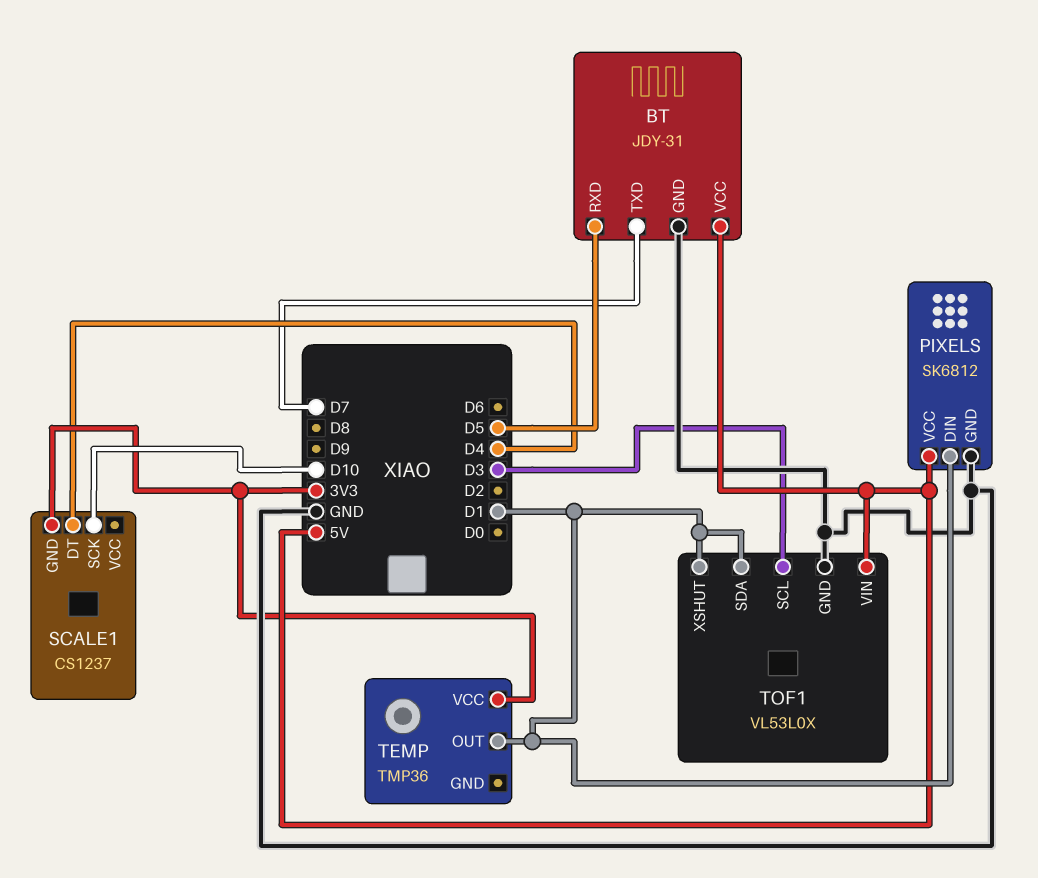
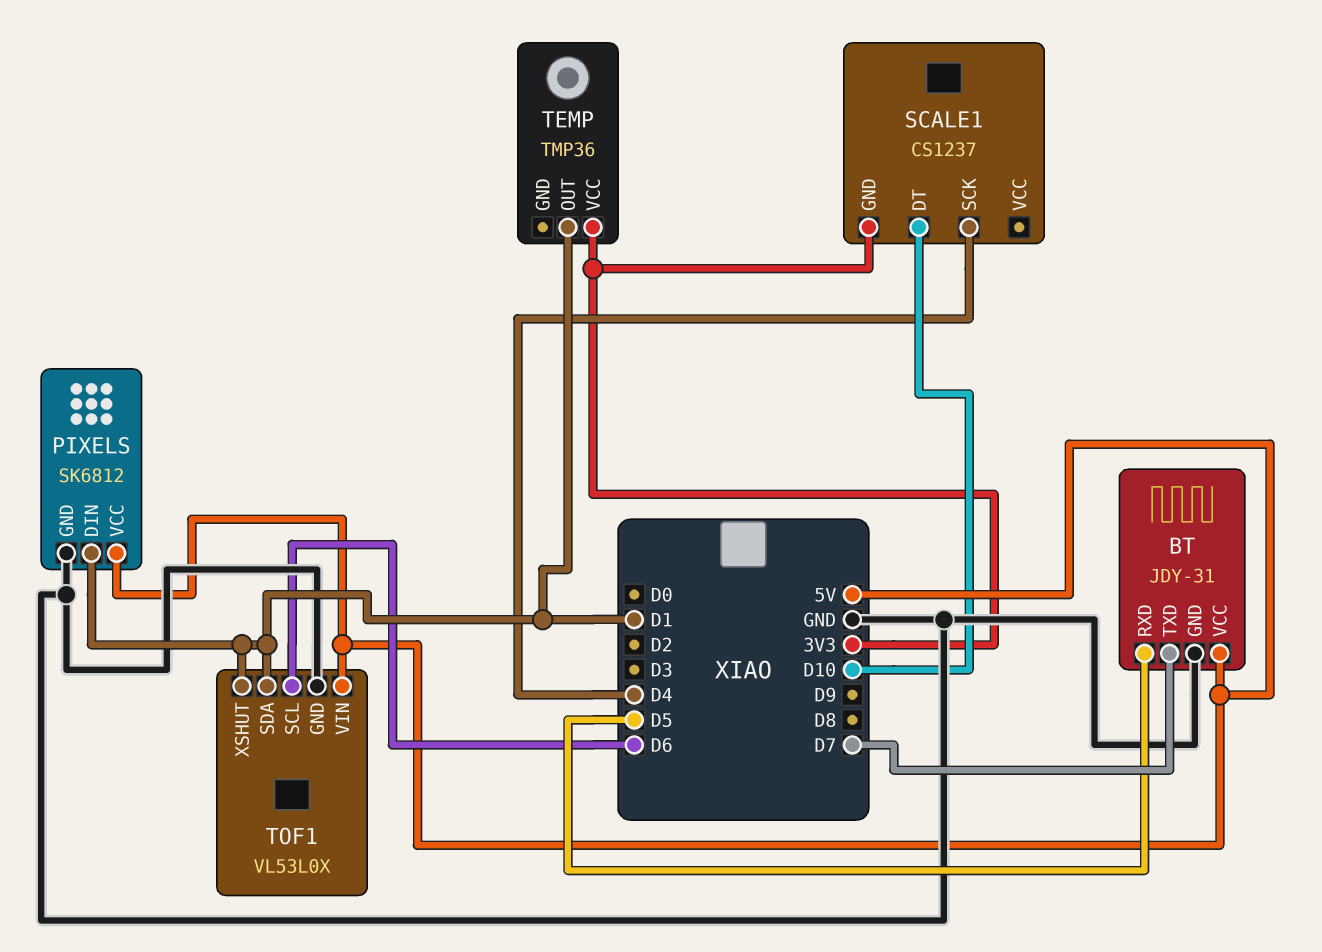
SCALE1 pin DT: D4 -> D10
SCALE1 pin SCK: D10 -> D4
TOF1 pin SCL: D3 -> D6

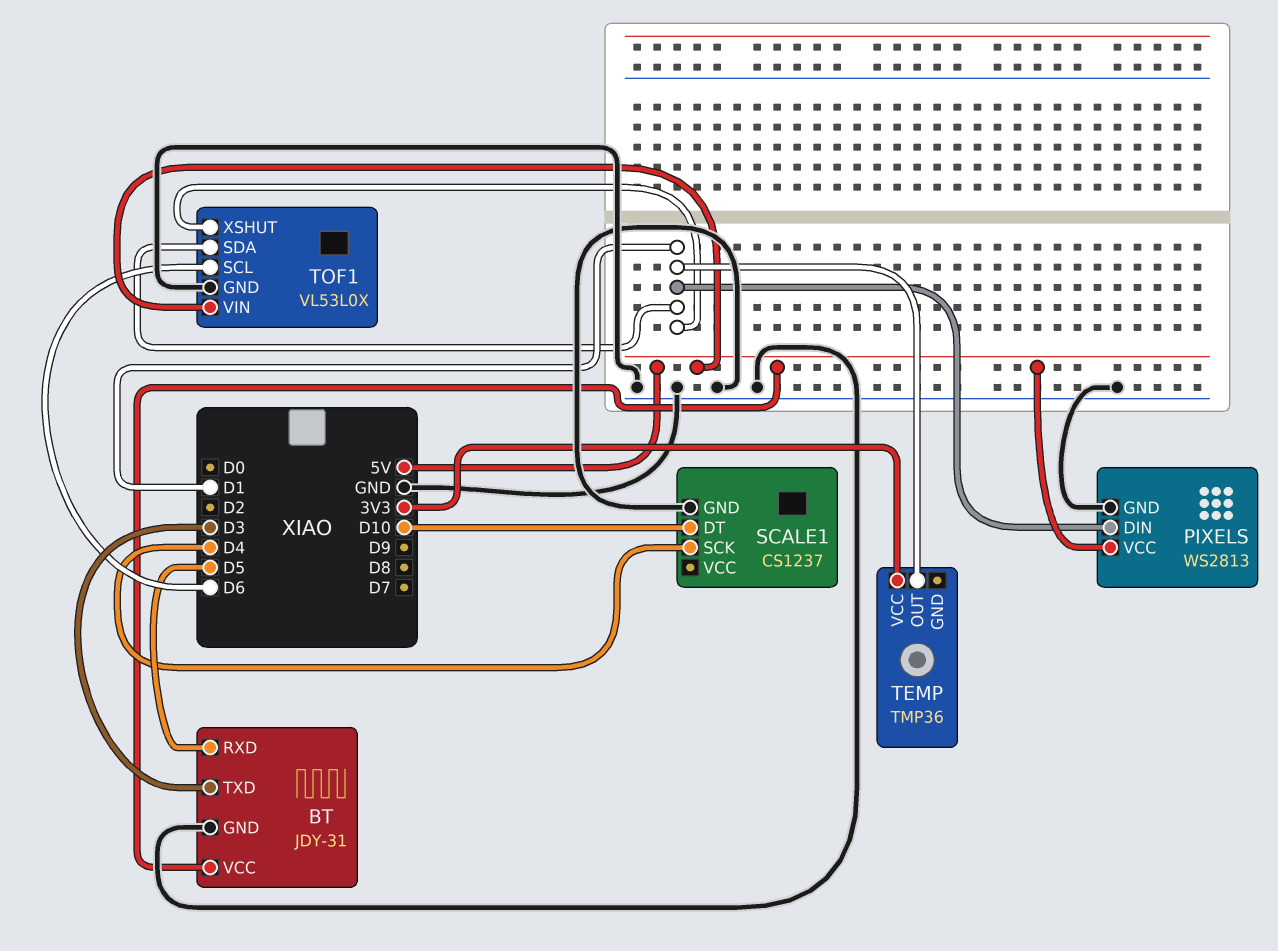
BT pin TXD: D7 -> D3
PIXELS: SK6812 -> WS2813
SCALE1 pin GND: 3V3 -> GND

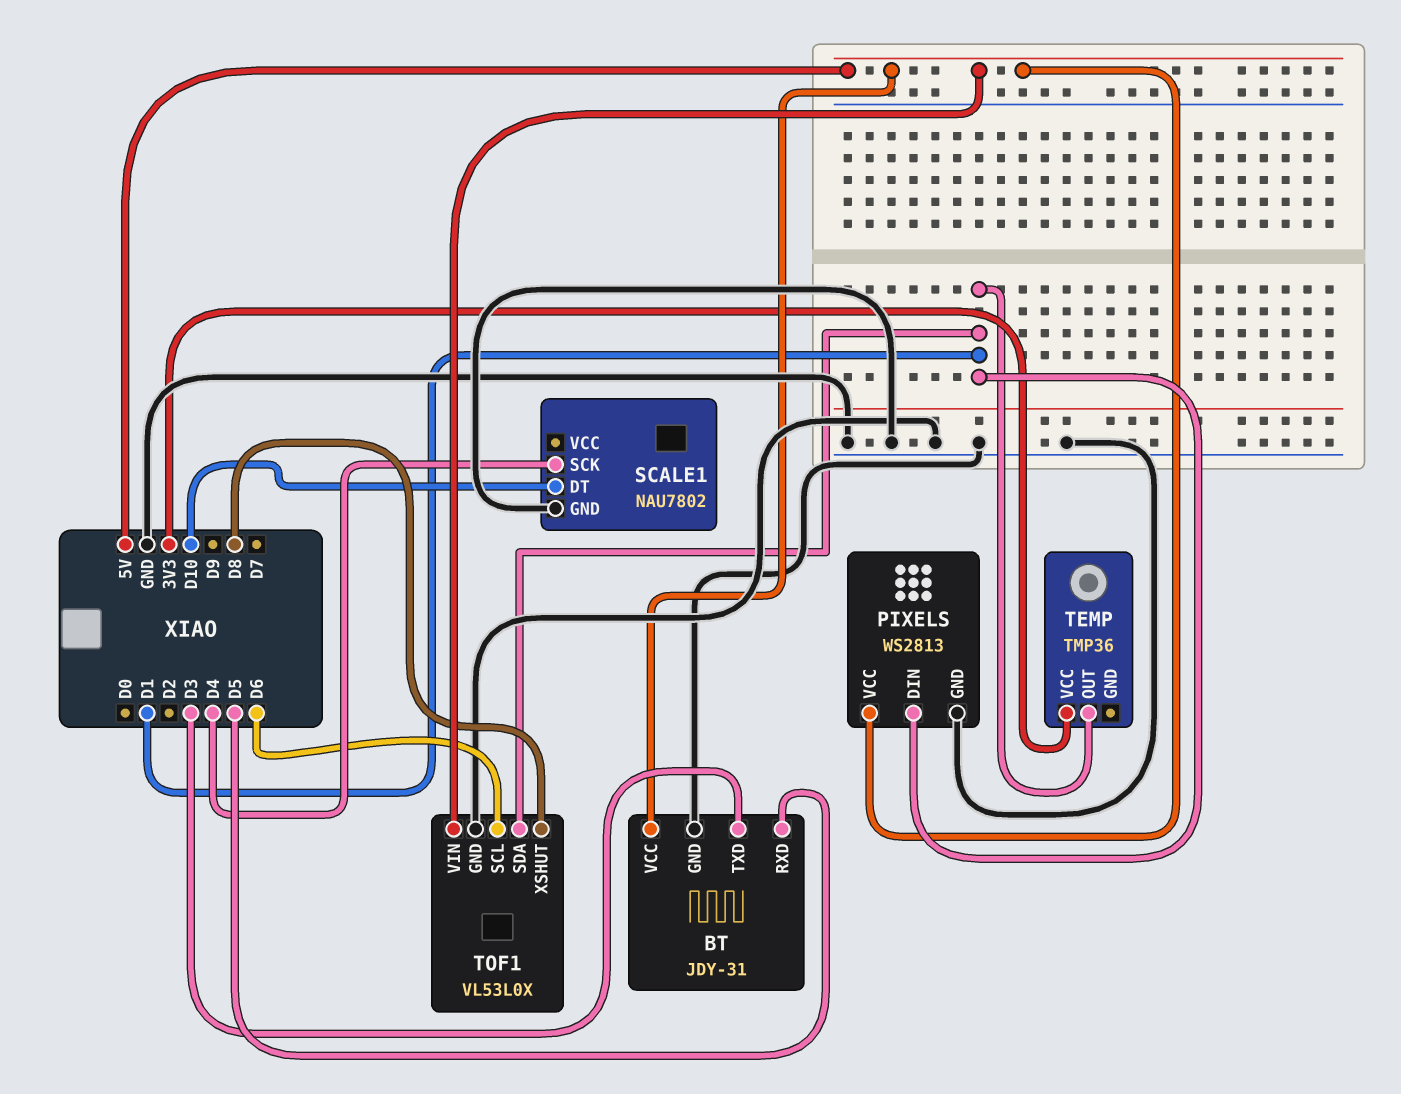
SCALE1: CS1237 -> NAU7802
TOF1 pin XSHUT: D1 -> D8

